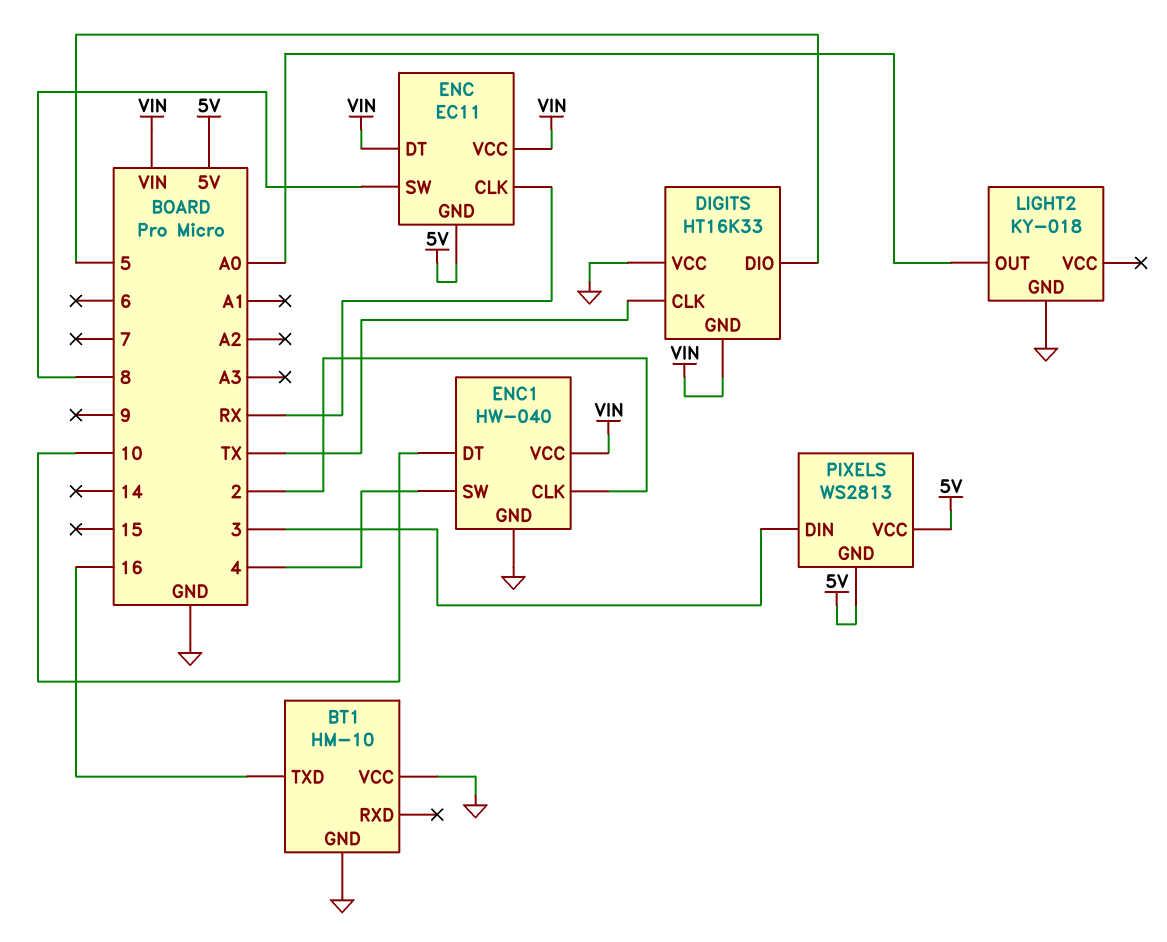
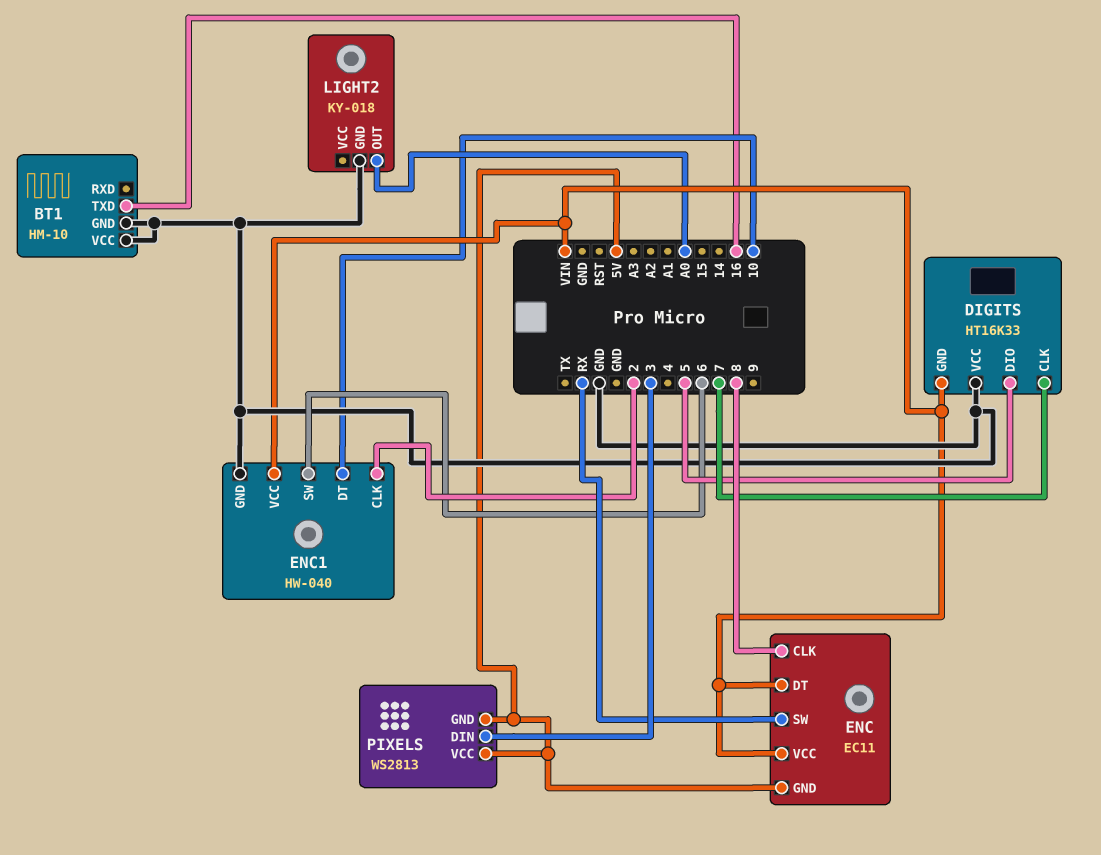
DIGITS pin CLK: TX -> 7
ENC pin CLK: RX -> 8
ENC pin SW: 8 -> RX
ENC1 pin SW: 4 -> 6

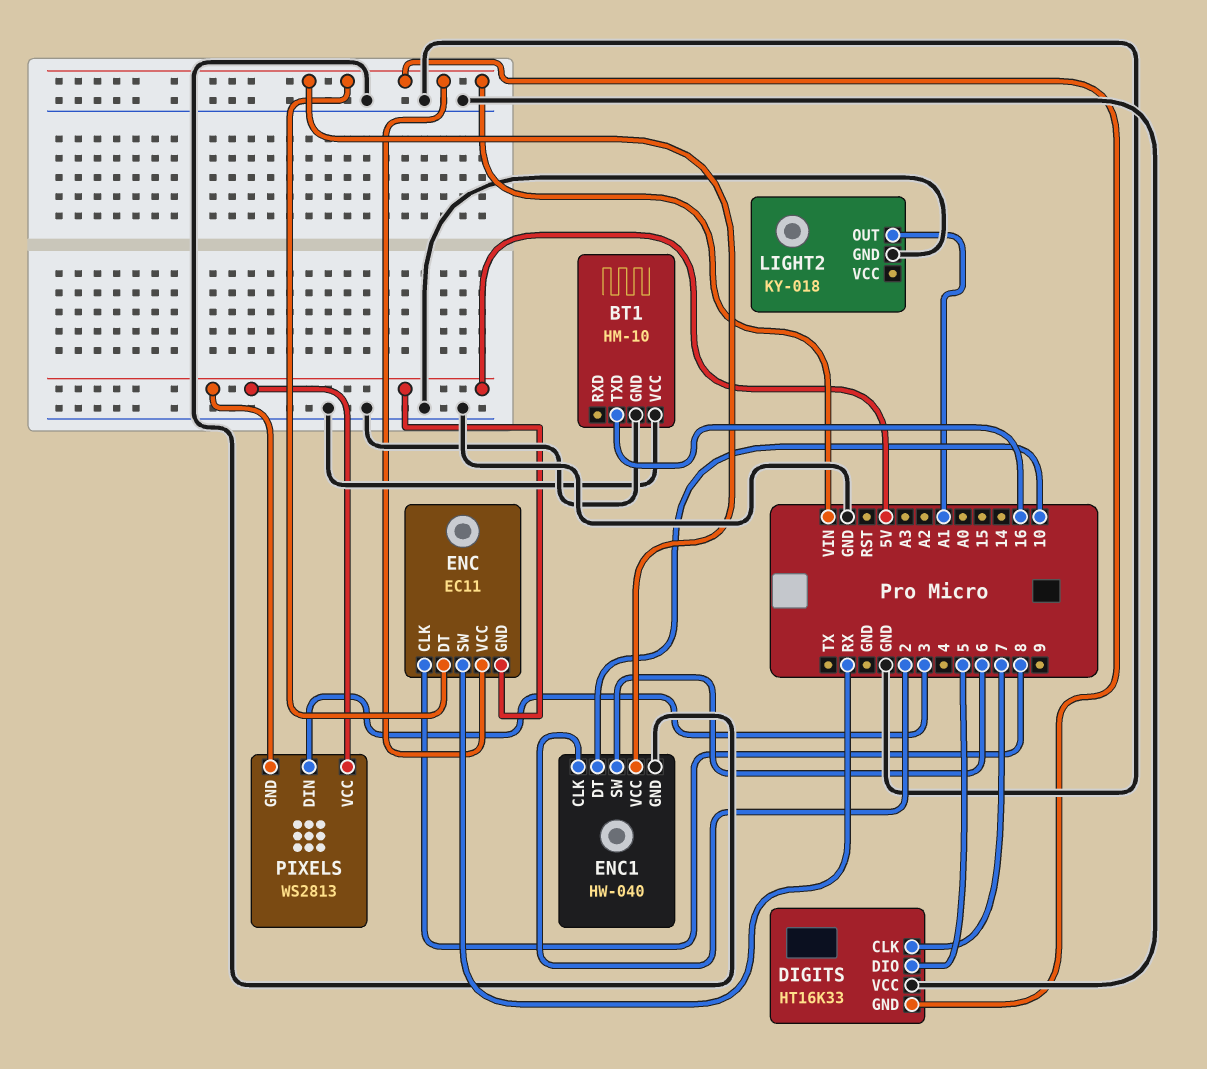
LIGHT2 pin OUT: A0 -> A1

